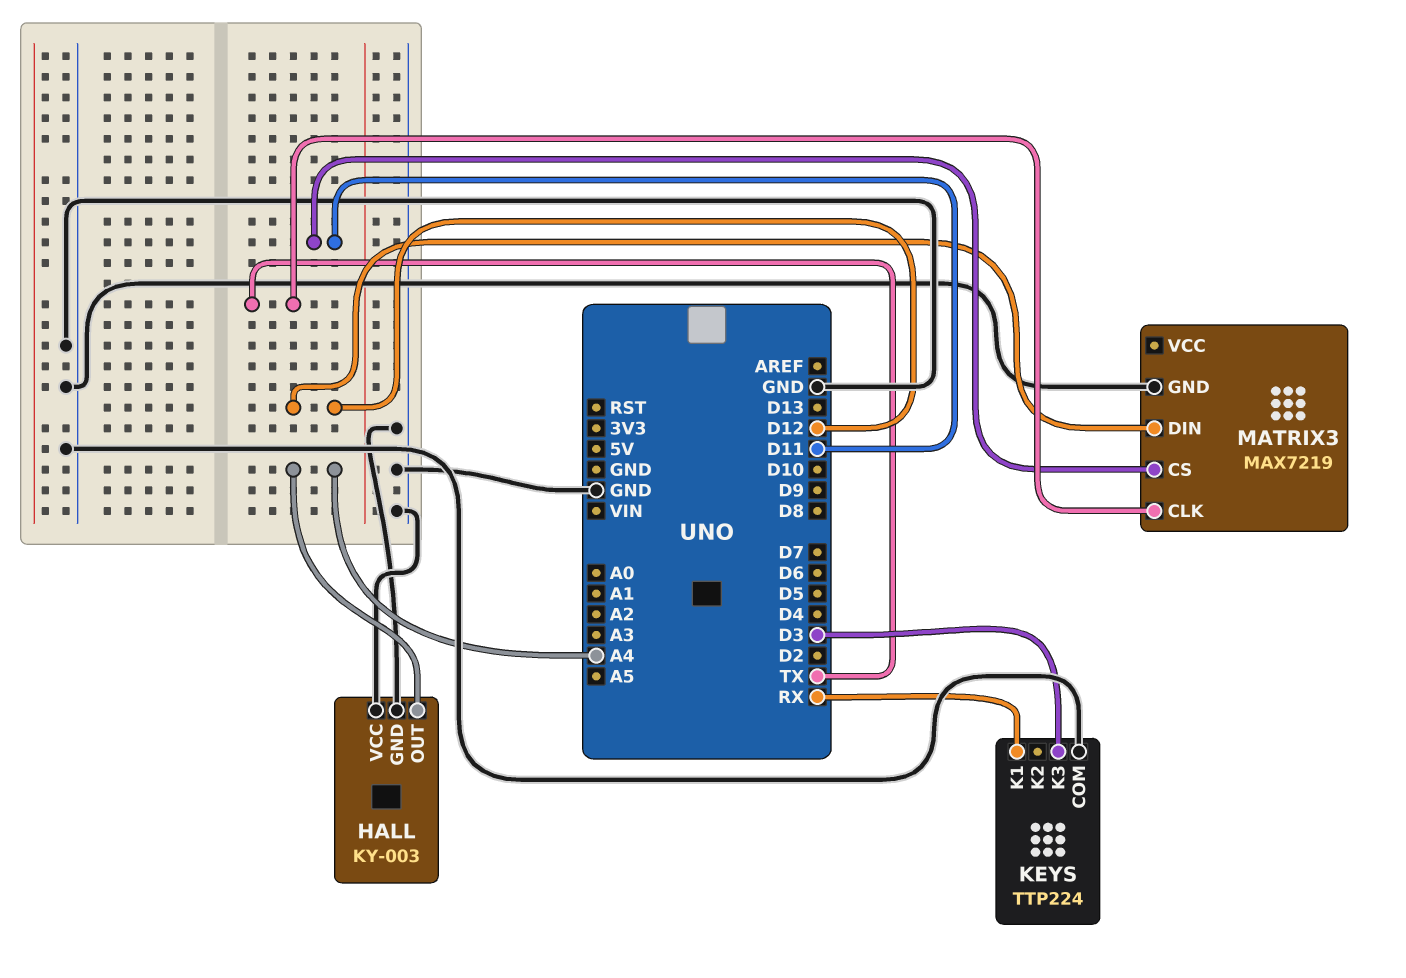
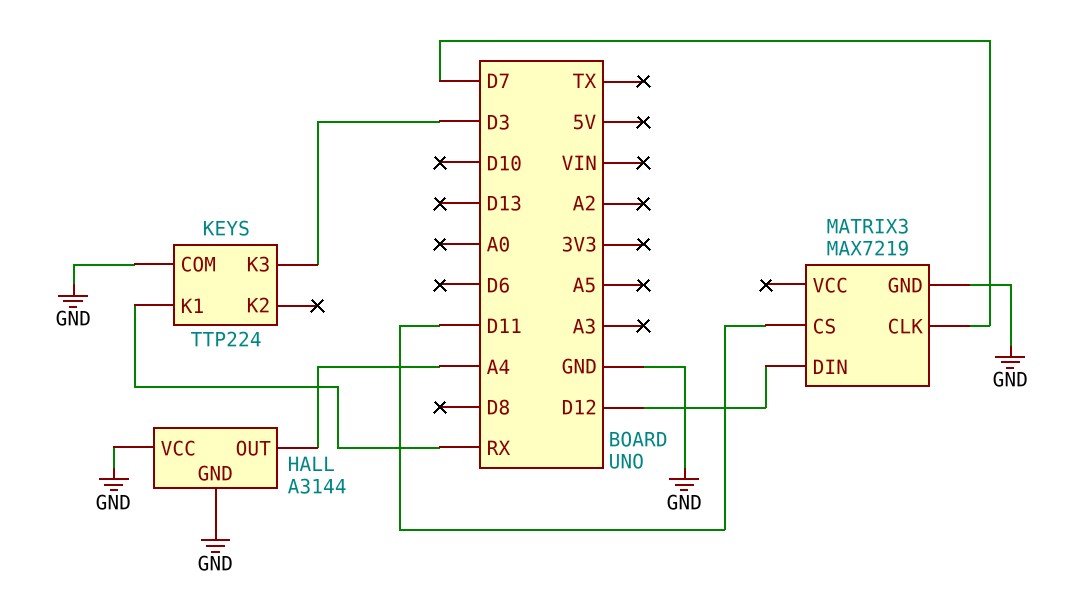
HALL: KY-003 -> A3144
MATRIX3 pin CLK: TX -> D7

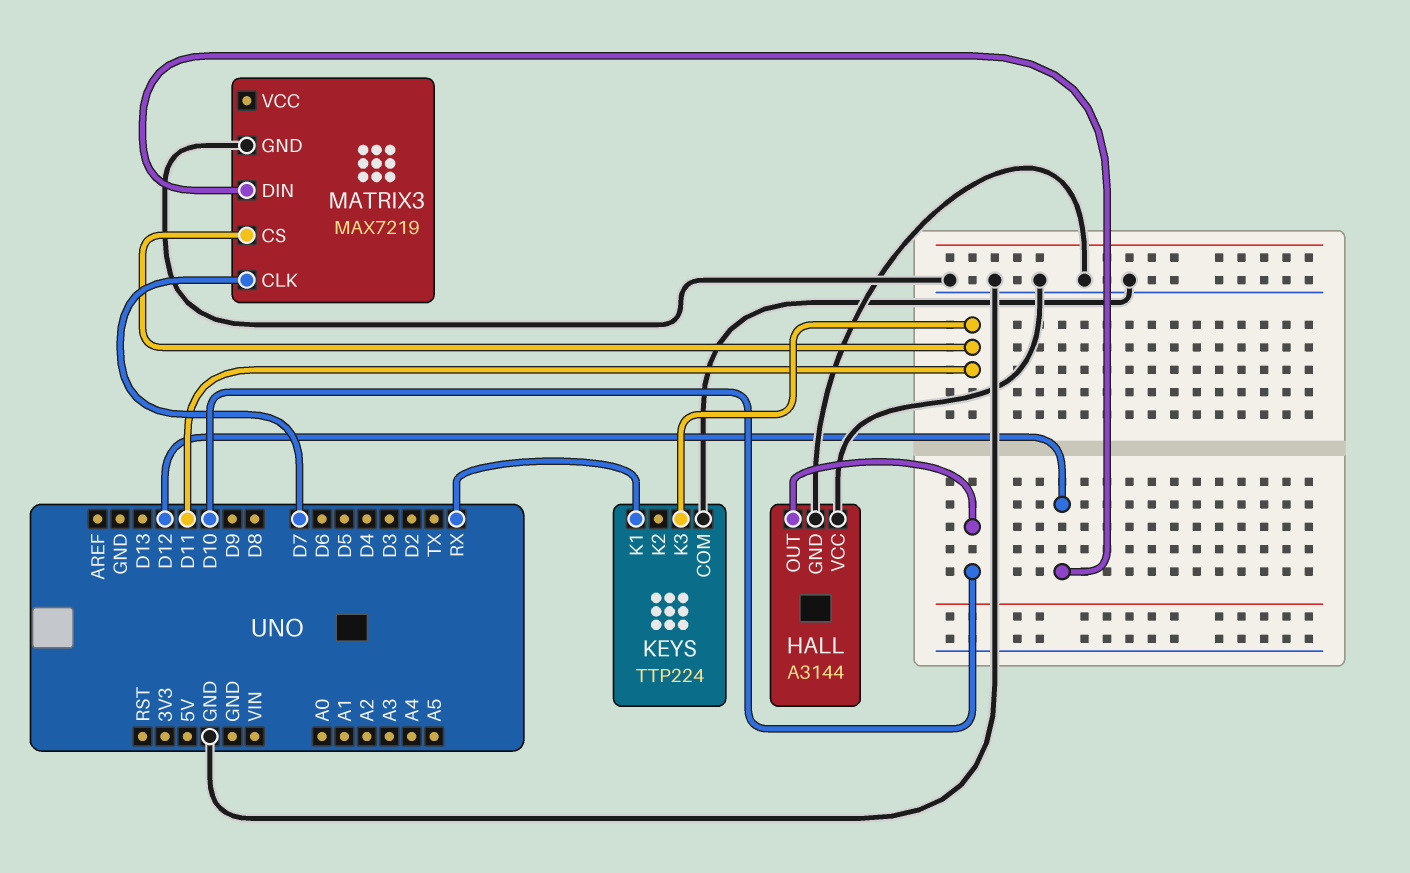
HALL pin OUT: A4 -> D10
KEYS pin K3: D3 -> D11

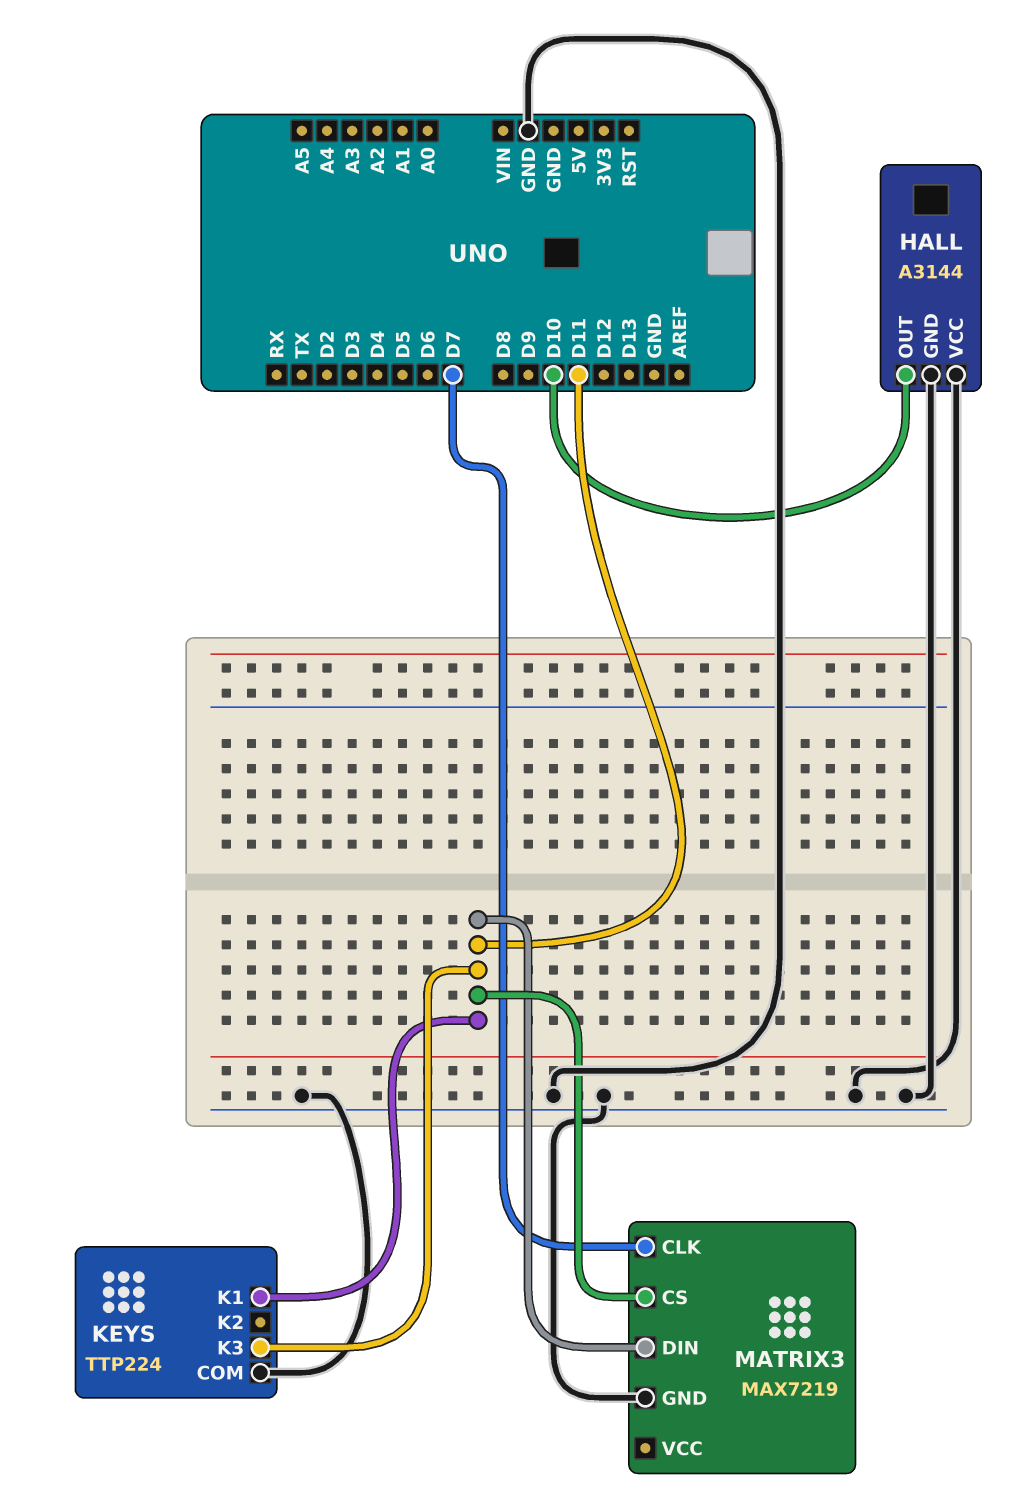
KEYS pin K1: RX -> D11
MATRIX3 pin DIN: D12 -> D11

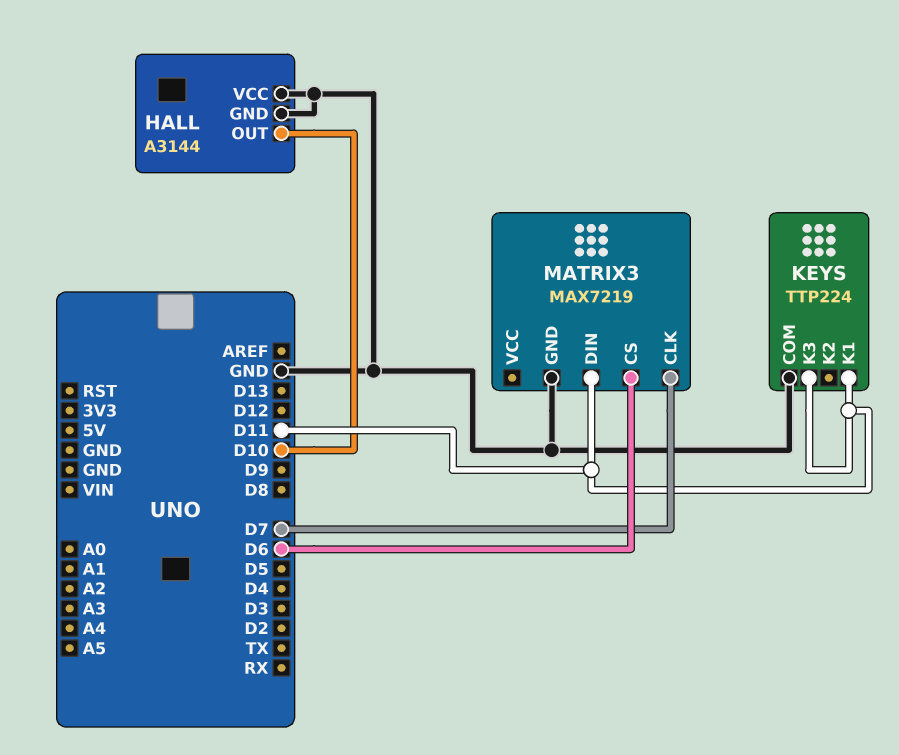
MATRIX3 pin CS: D11 -> D6

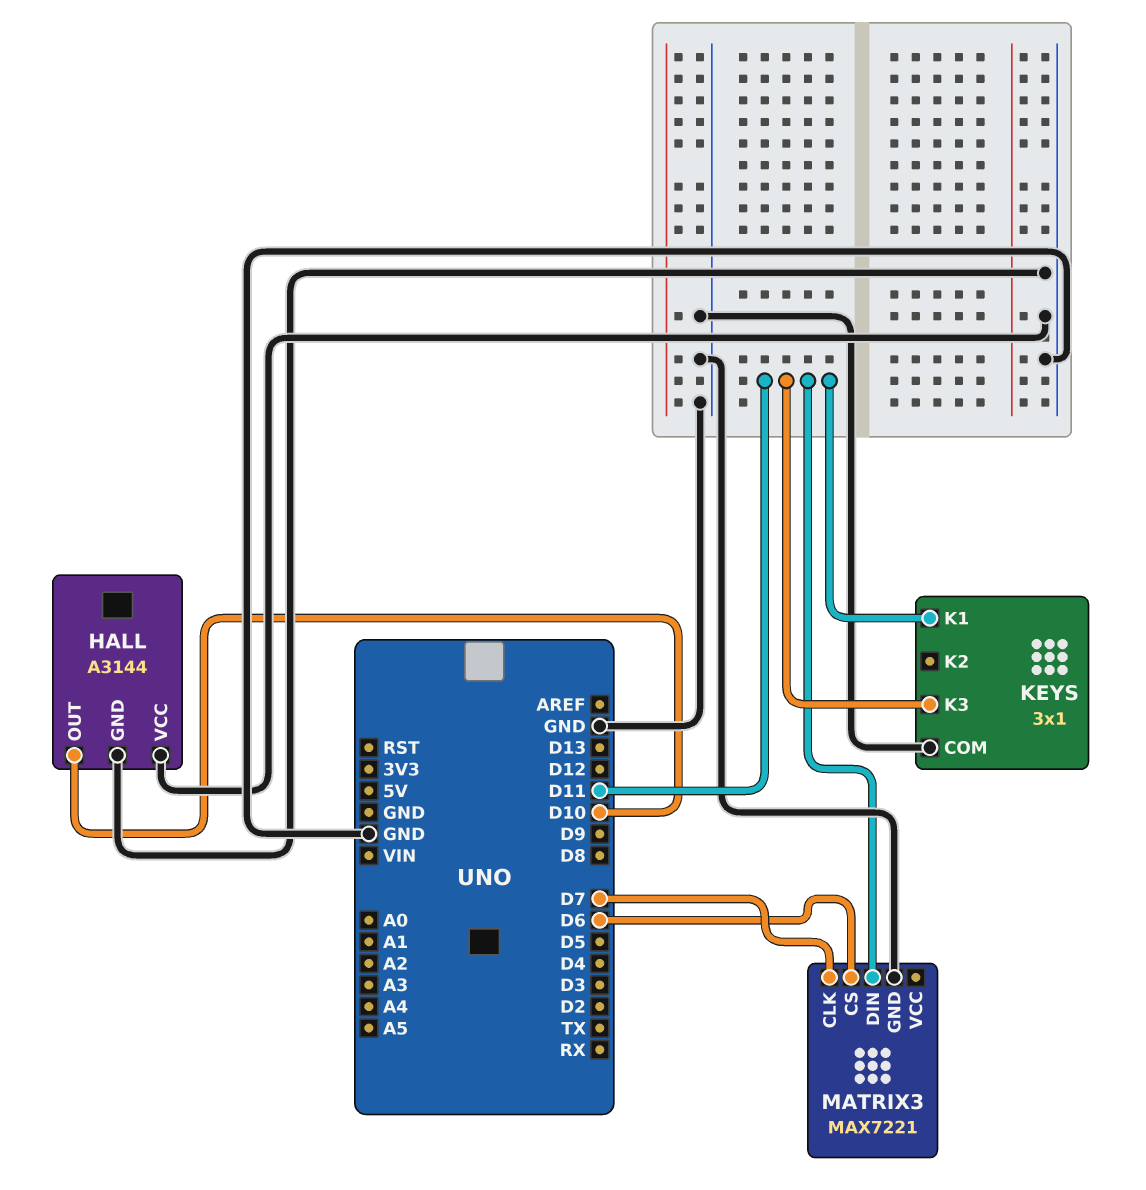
KEYS: TTP224 -> 3x1
MATRIX3: MAX7219 -> MAX7221

